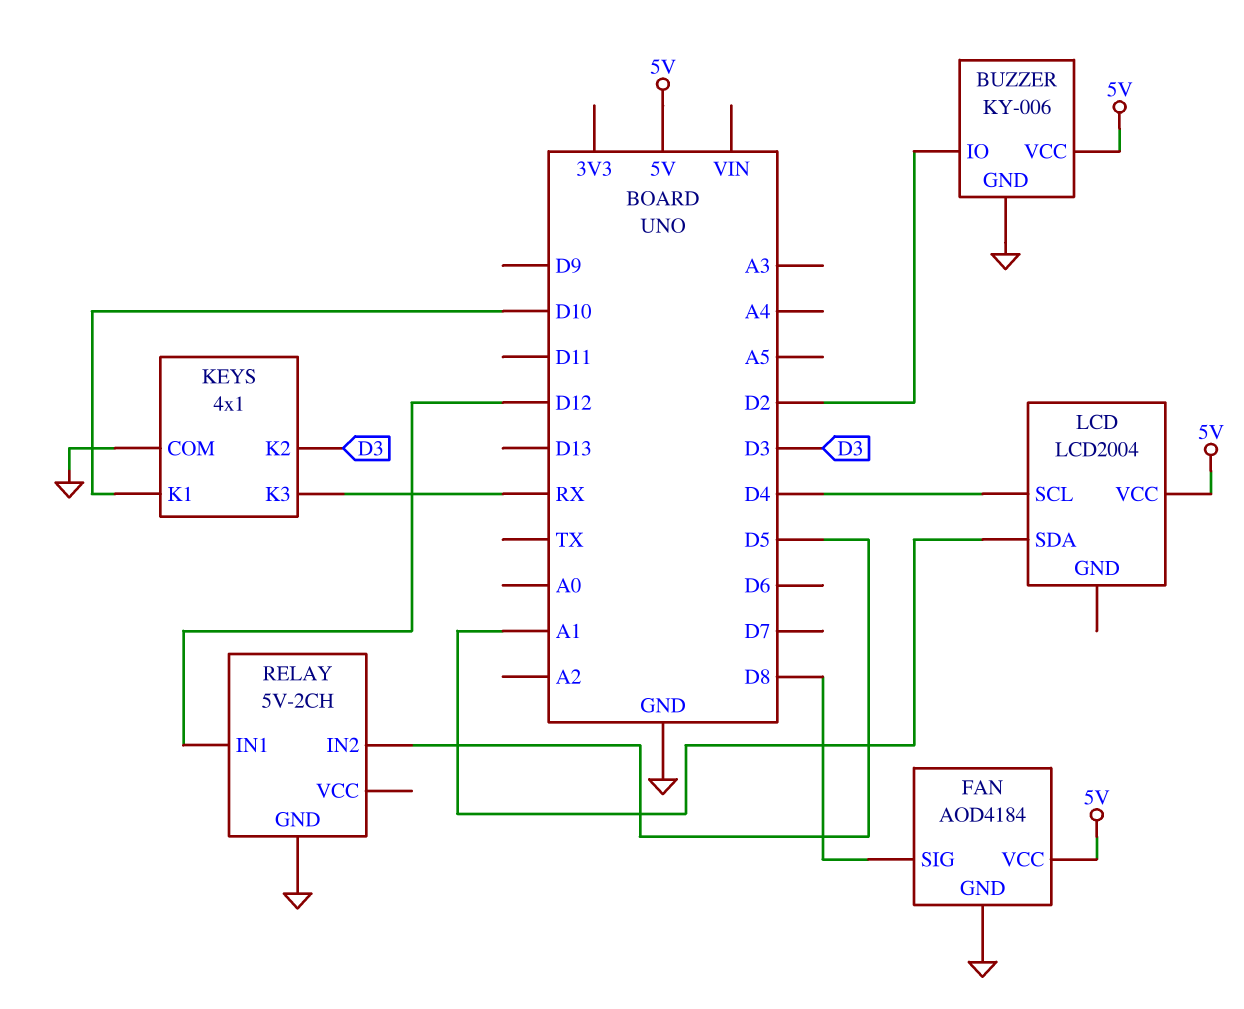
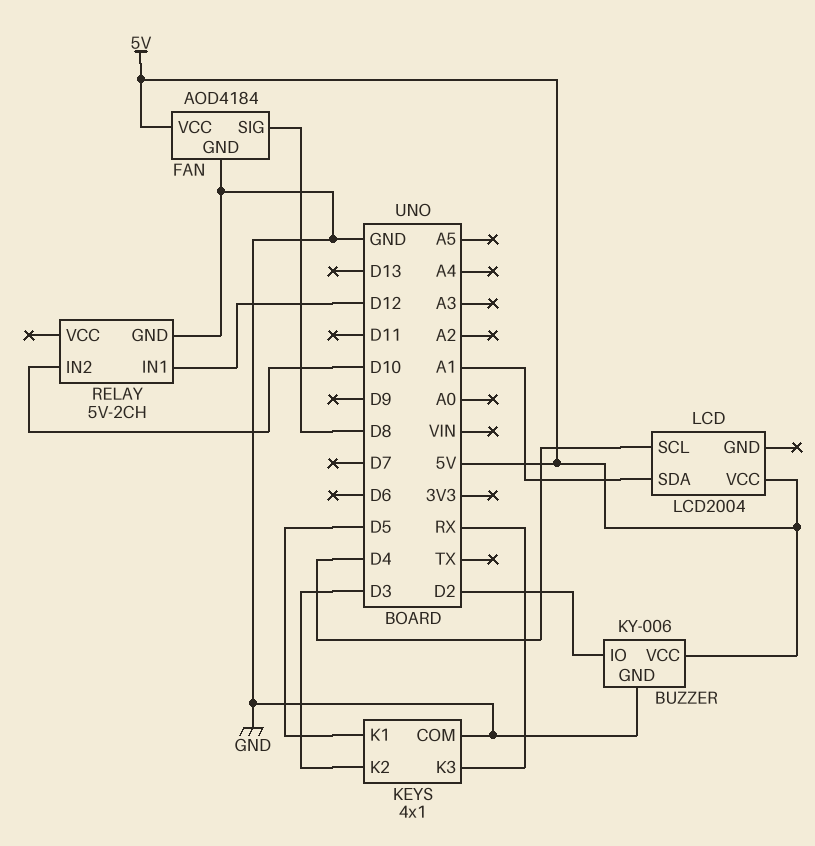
KEYS pin K1: D10 -> D5
RELAY pin IN2: D5 -> D10

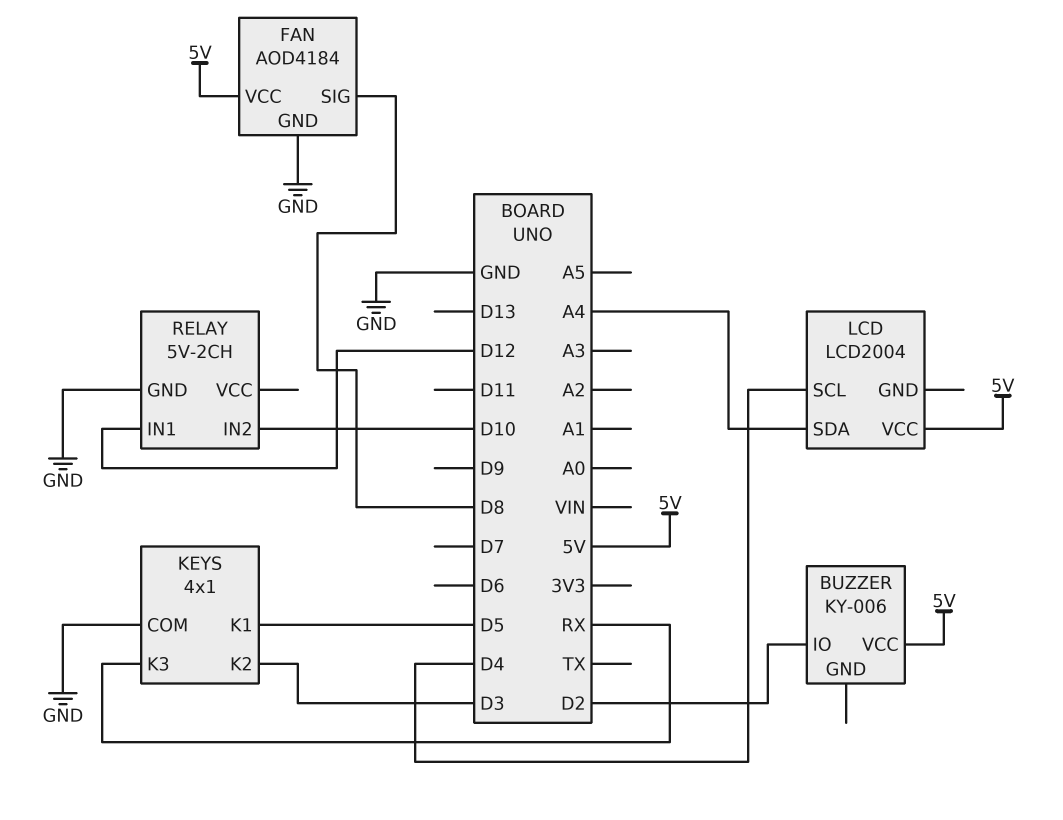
BUZZER pin GND: GND -> none
LCD pin SDA: A1 -> A4

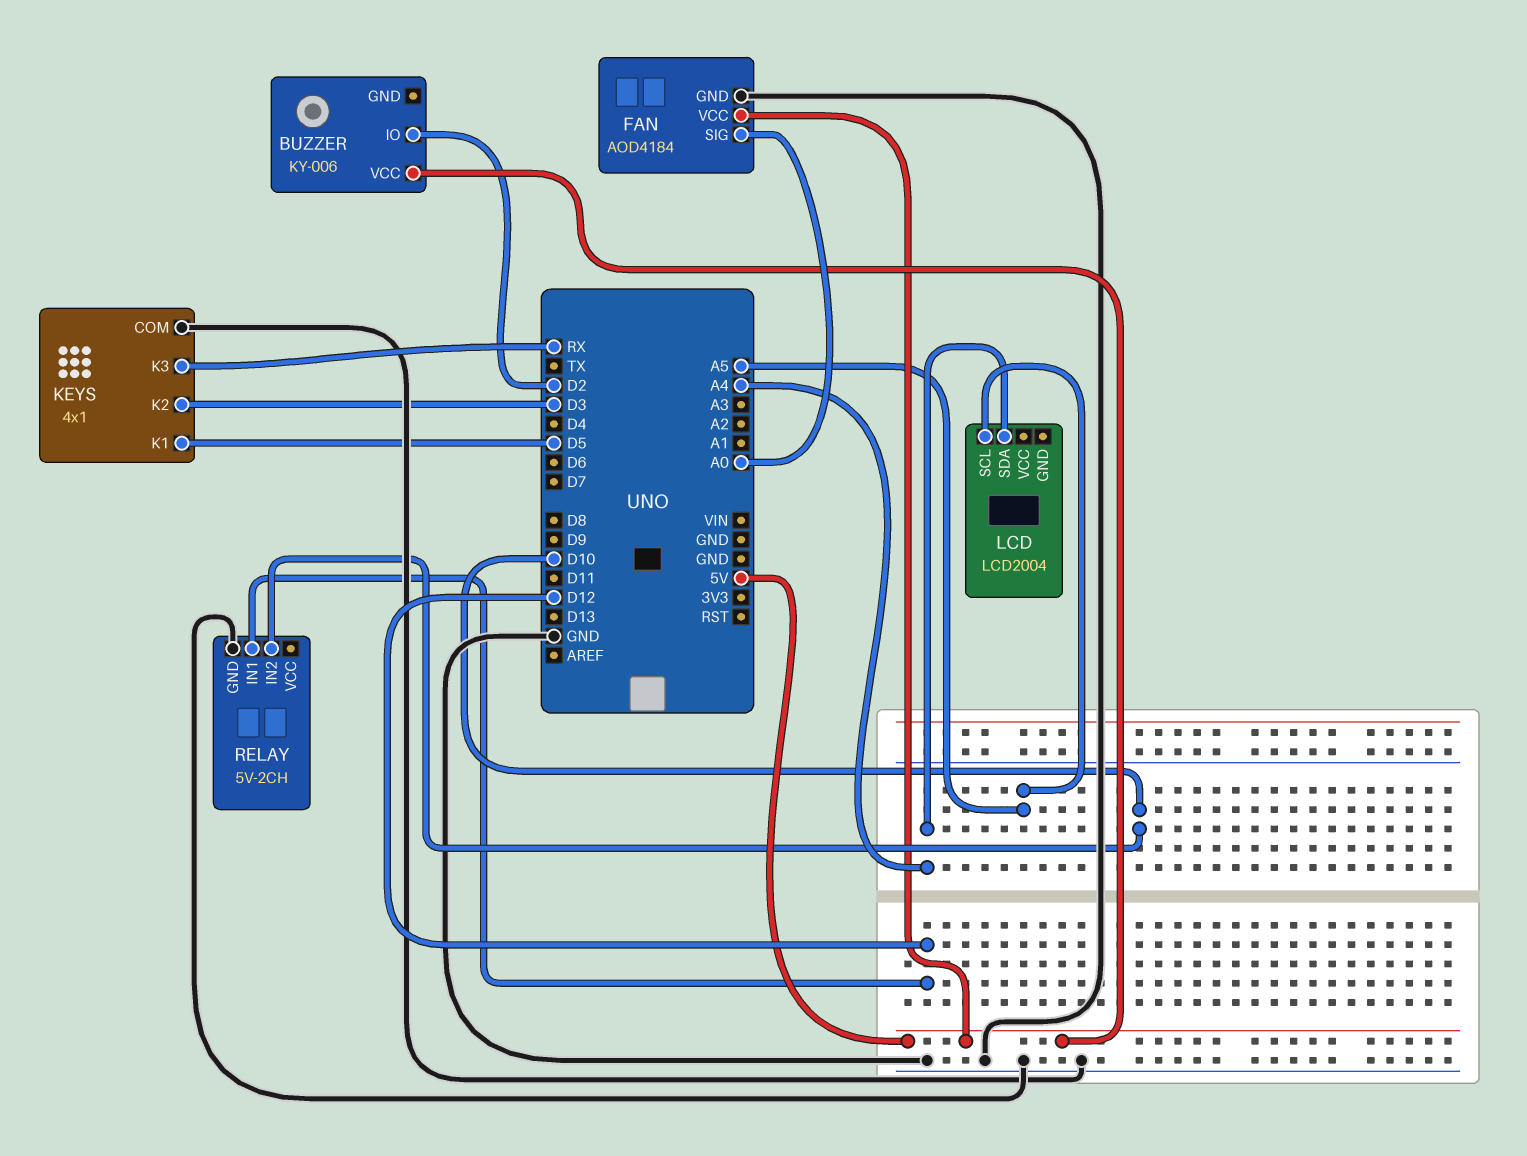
FAN pin SIG: D8 -> A0
LCD pin SCL: D4 -> A5
LCD pin VCC: 5V -> none

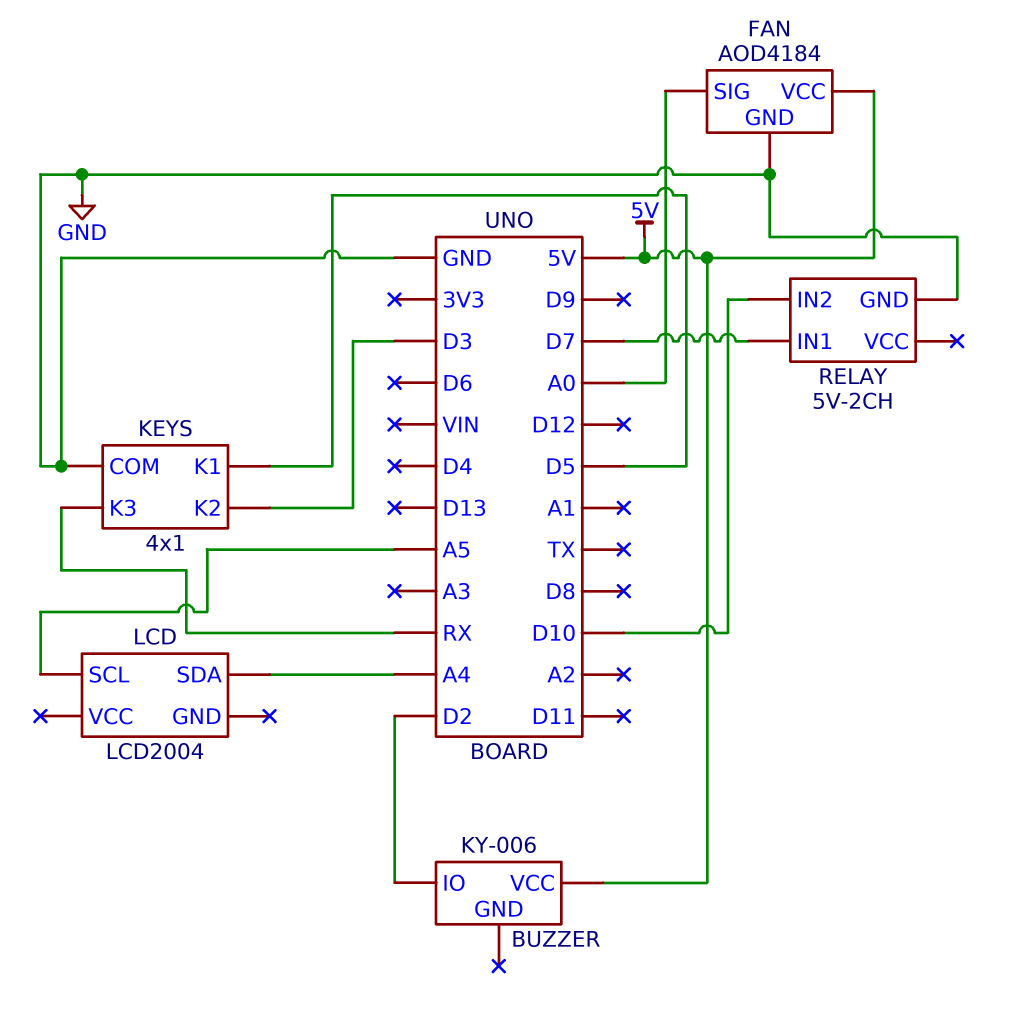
RELAY pin IN1: D12 -> D7

